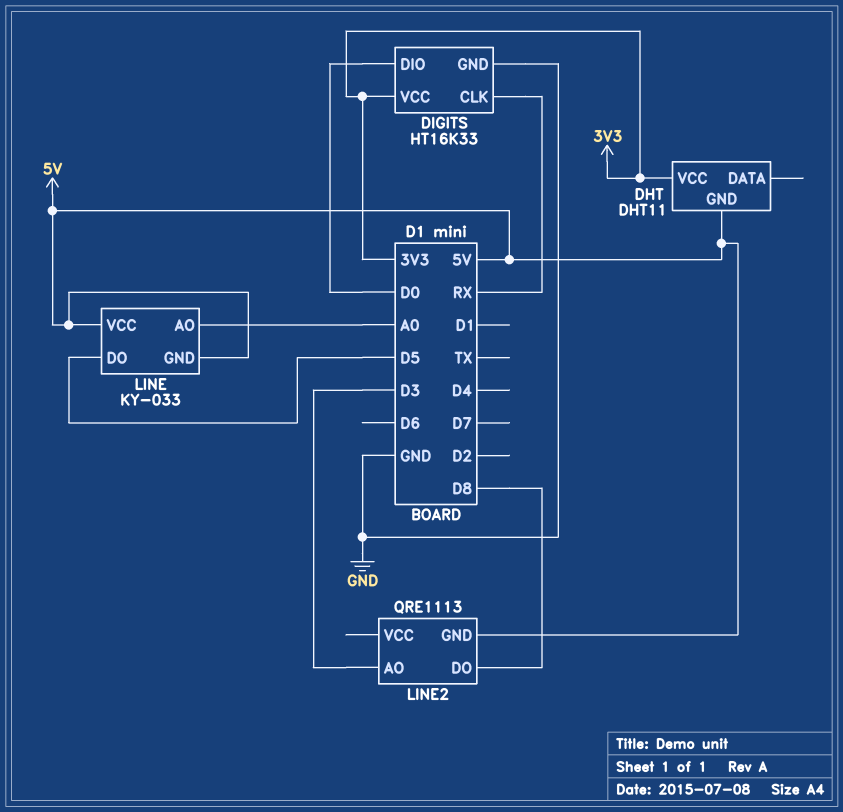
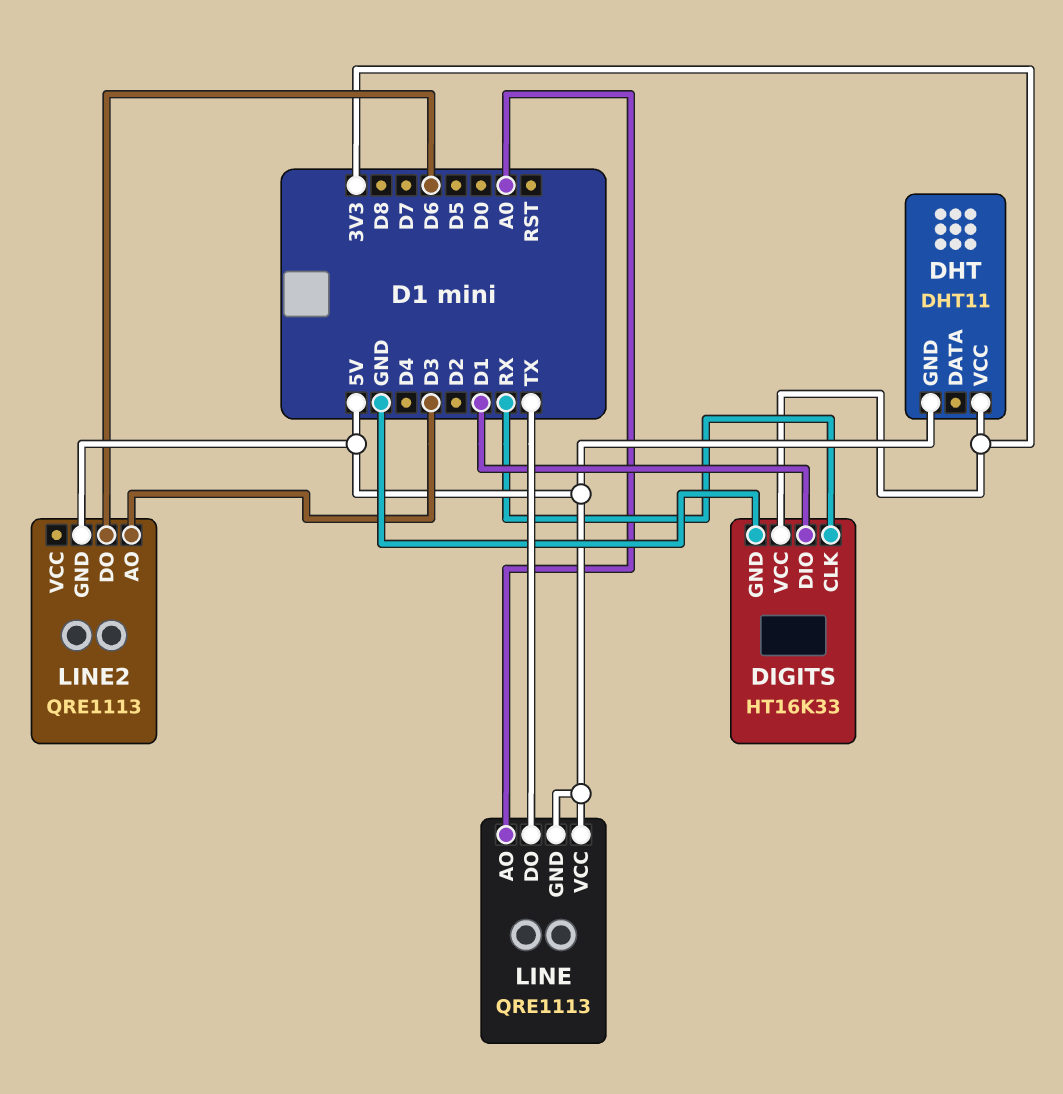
DIGITS pin DIO: D0 -> D1
LINE: KY-033 -> QRE1113
LINE pin DO: D5 -> TX
LINE2 pin DO: D8 -> D6

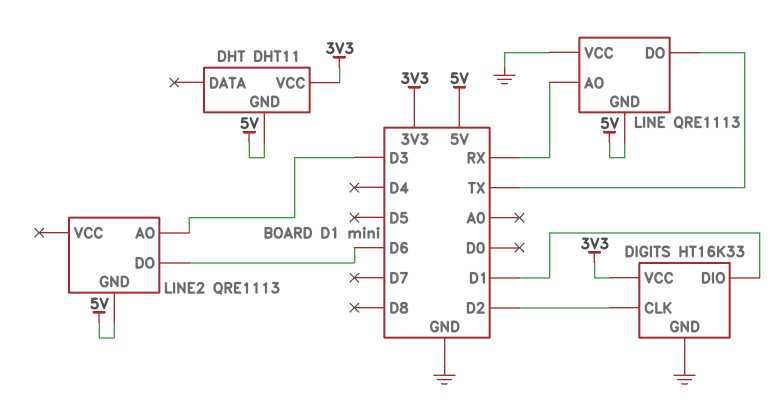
DIGITS pin CLK: RX -> D2
LINE pin AO: A0 -> RX
LINE pin VCC: 5V -> GND

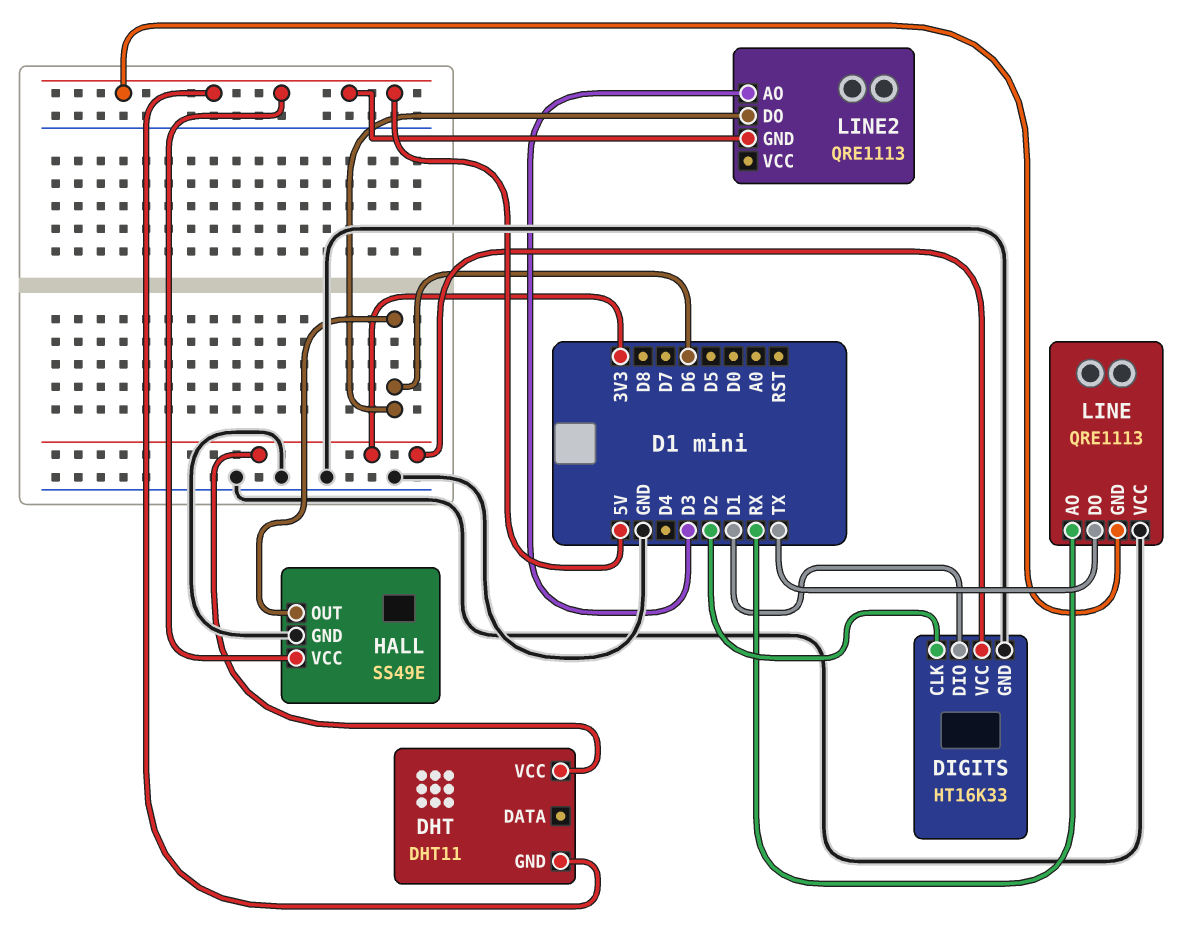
HALL: none -> SS49E
HALL pin GND: none -> GND
HALL pin OUT: none -> D6
HALL pin VCC: none -> 5V

